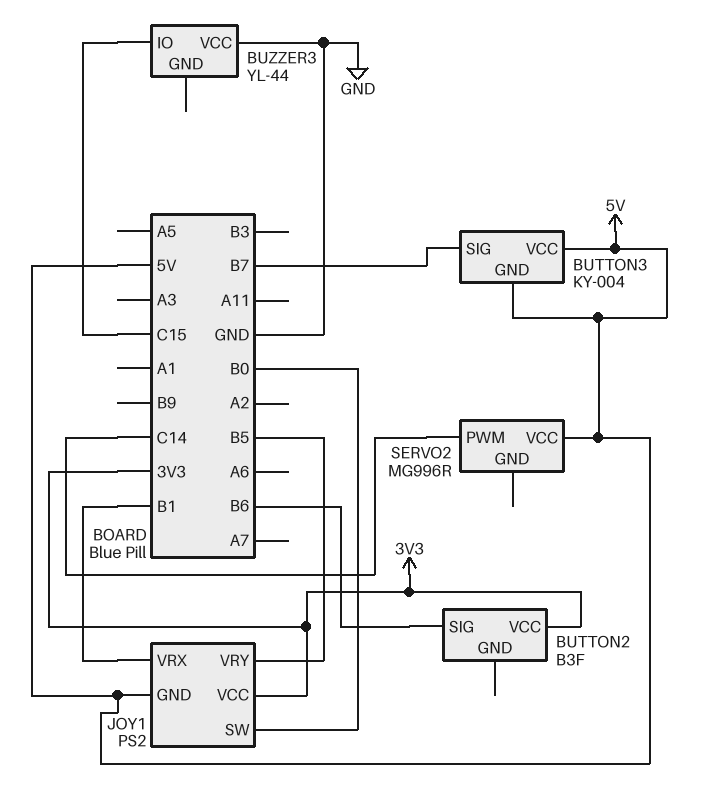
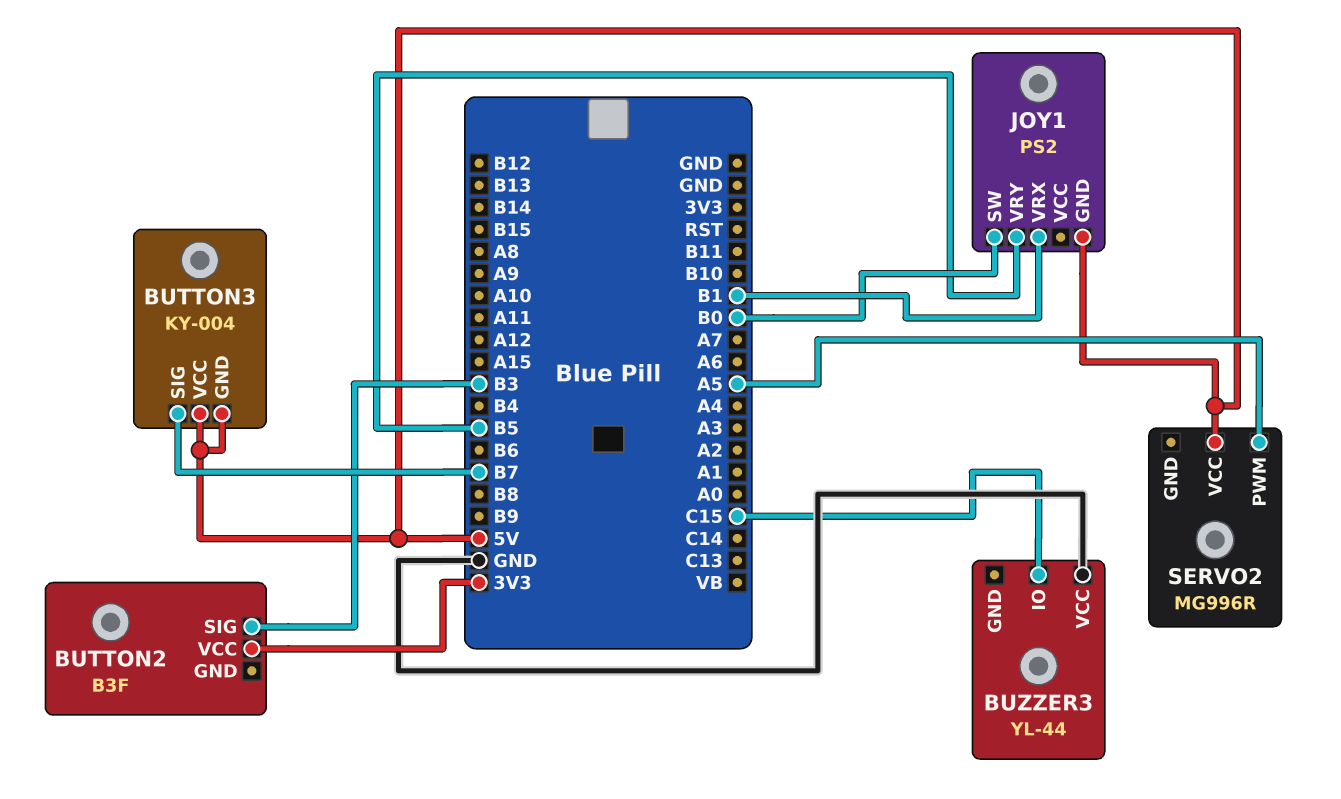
BUTTON2 pin SIG: B6 -> B3
JOY1 pin VCC: 3V3 -> none
SERVO2 pin PWM: C14 -> A5

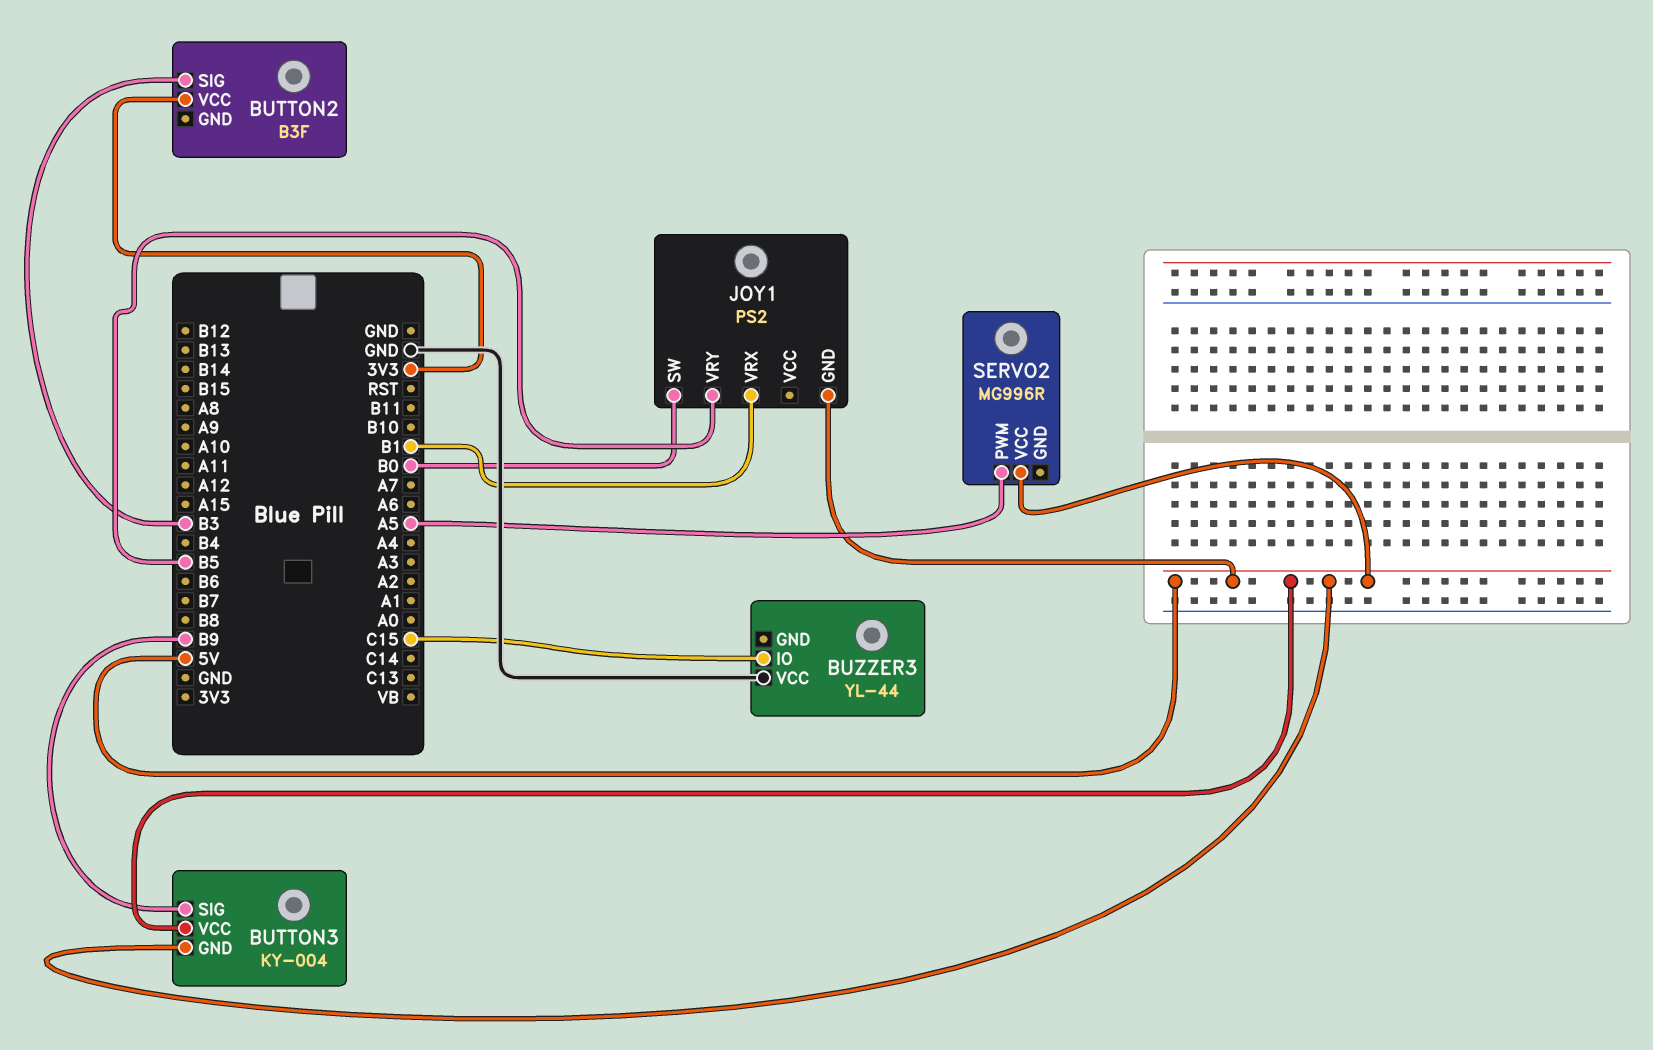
BUTTON3 pin SIG: B7 -> B9

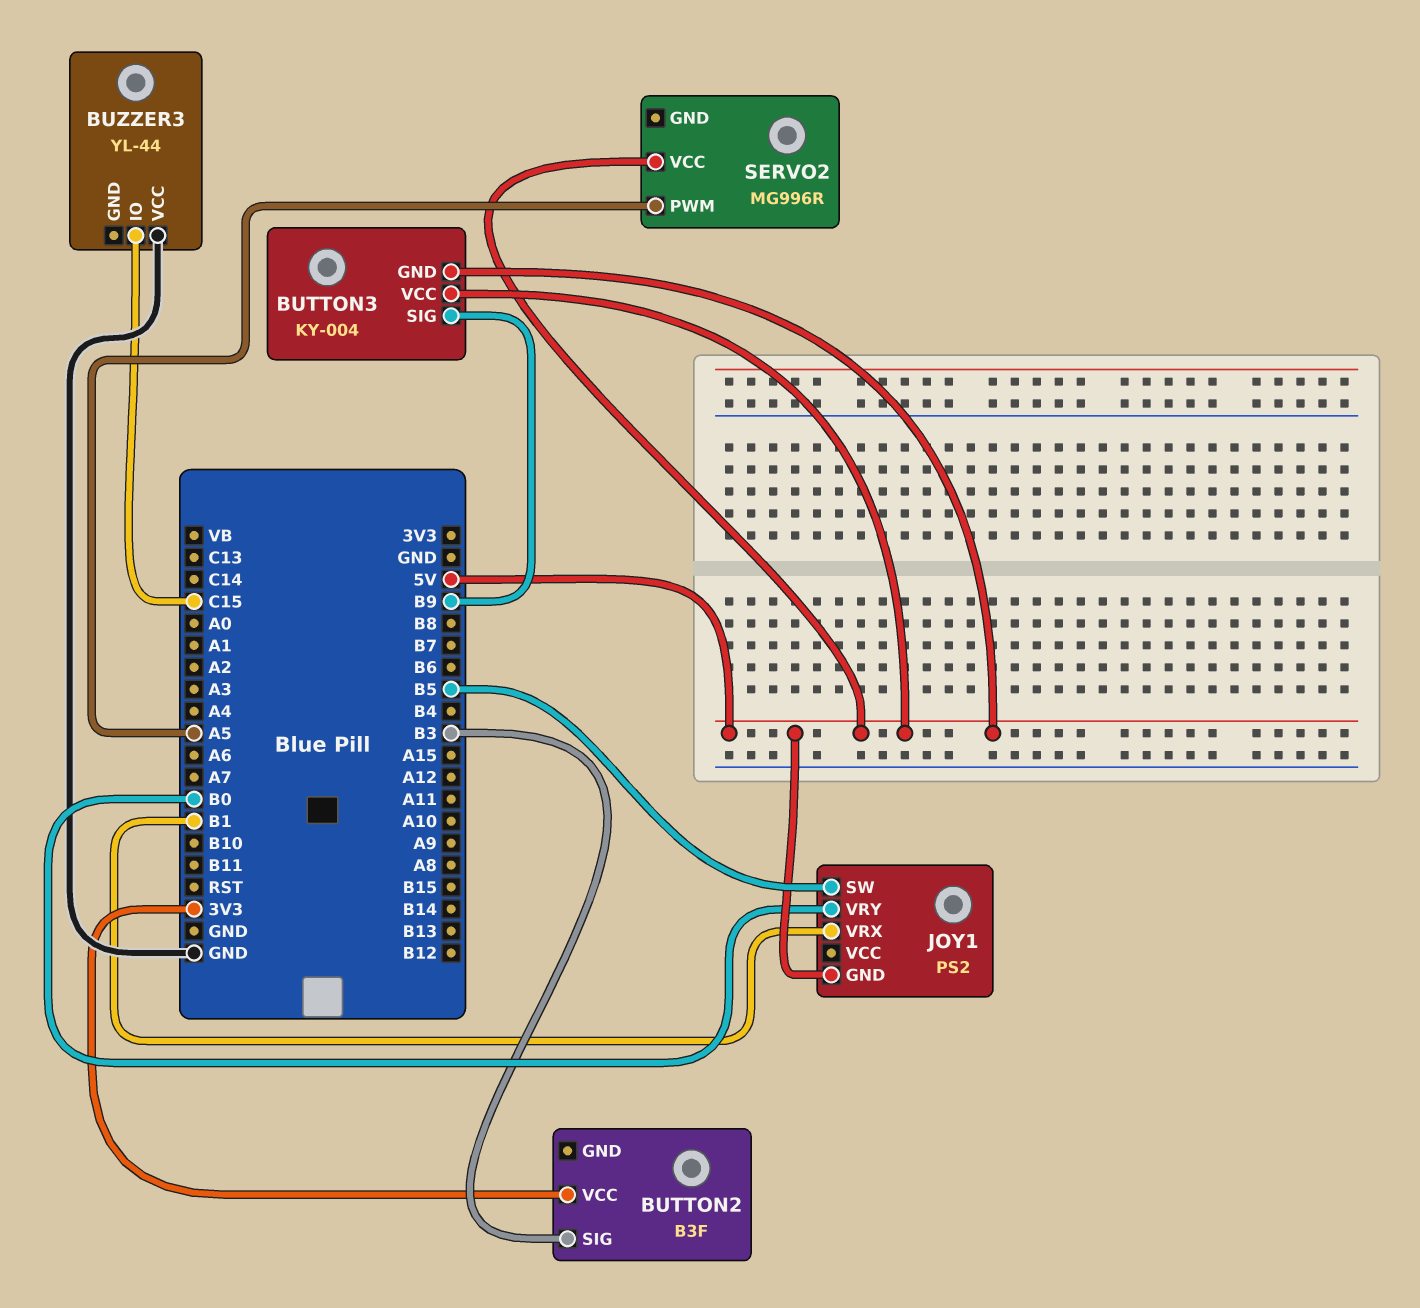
JOY1 pin SW: B0 -> B5
JOY1 pin VRY: B5 -> B0

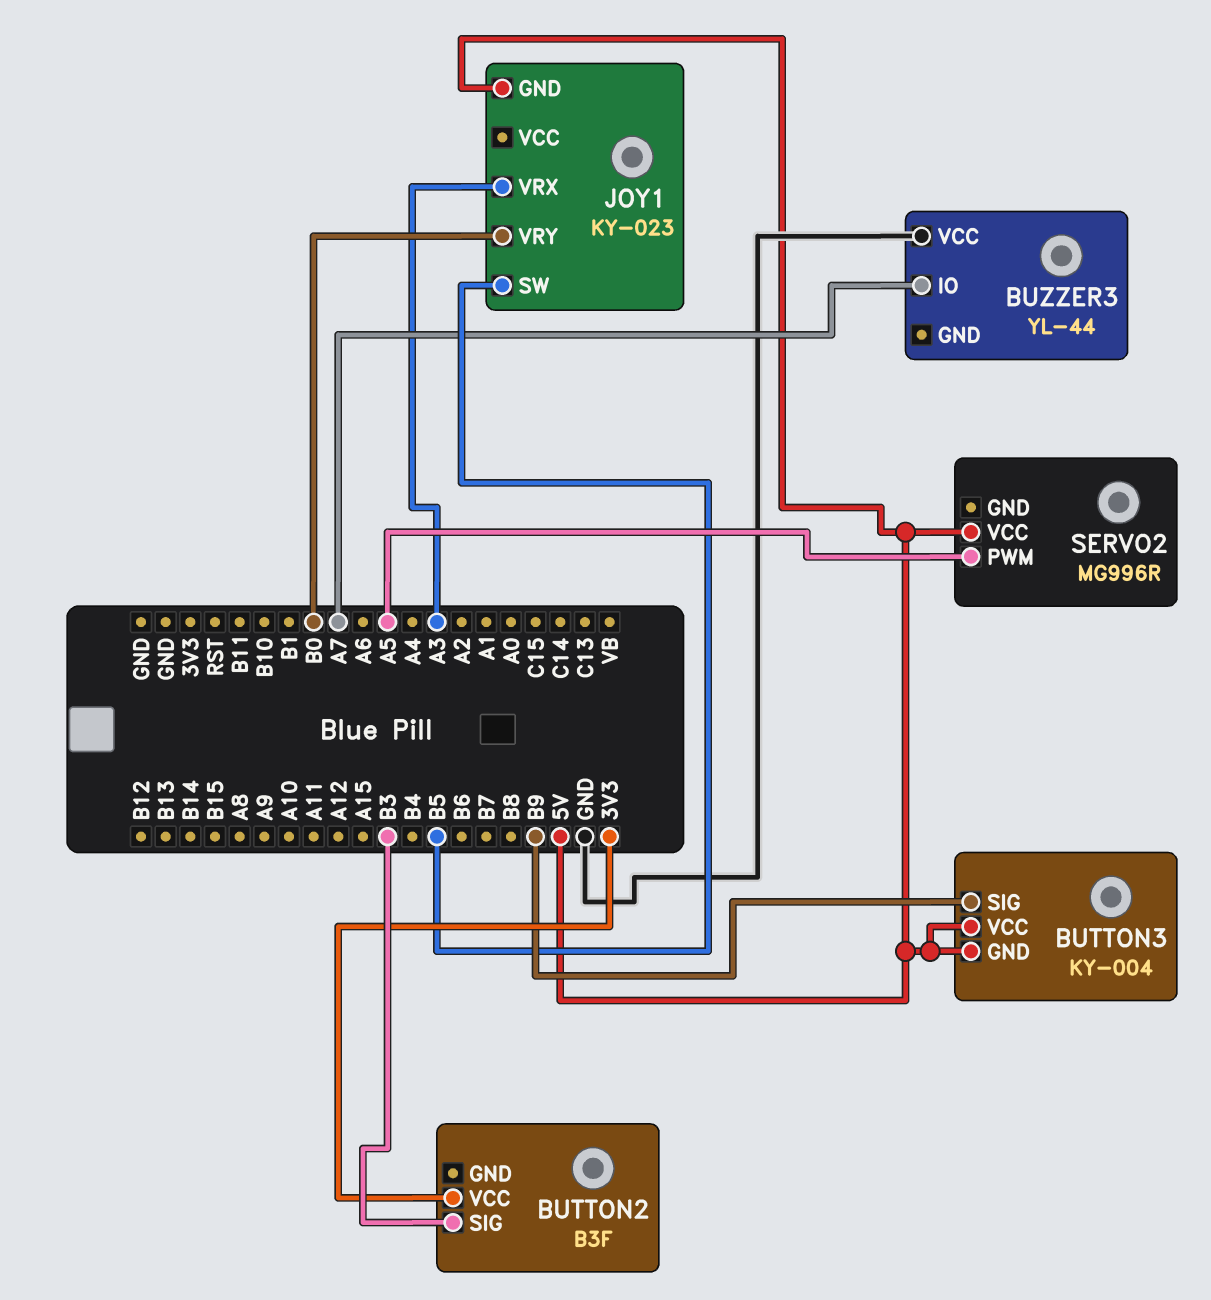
BUZZER3 pin IO: C15 -> A7
JOY1: PS2 -> KY-023
JOY1 pin VRX: B1 -> A3

